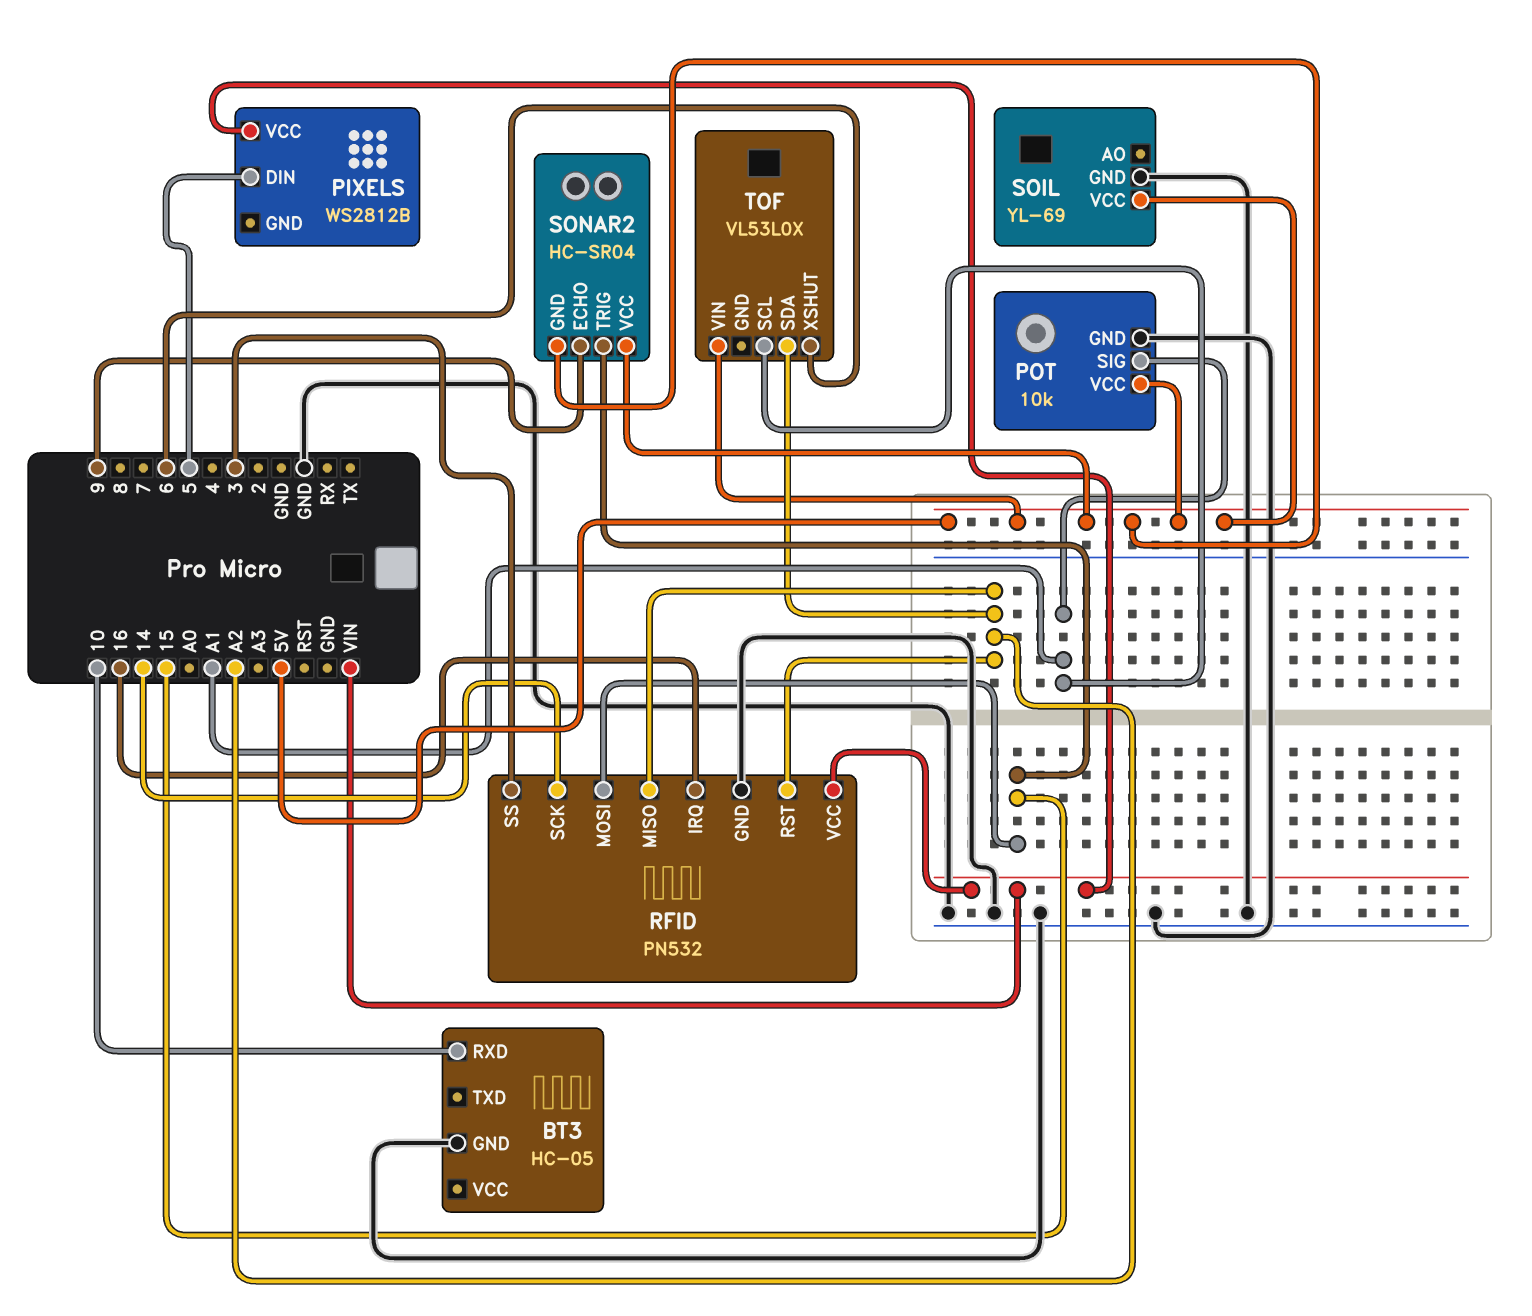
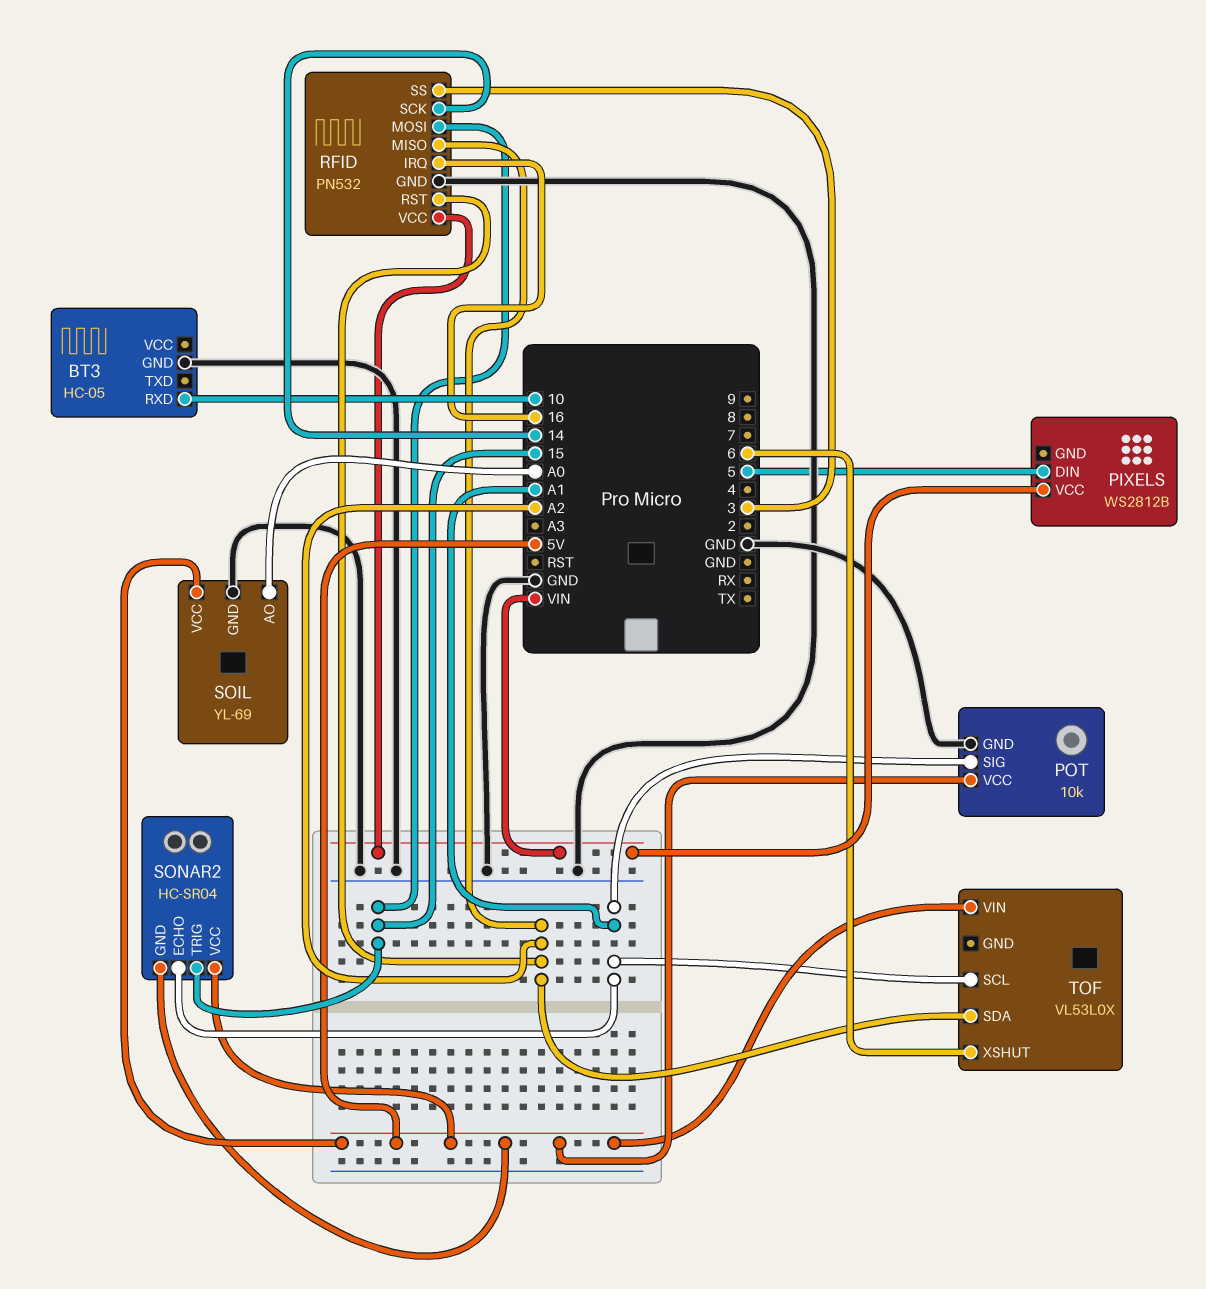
SOIL pin AO: none -> A0
SONAR2 pin ECHO: 9 -> A1

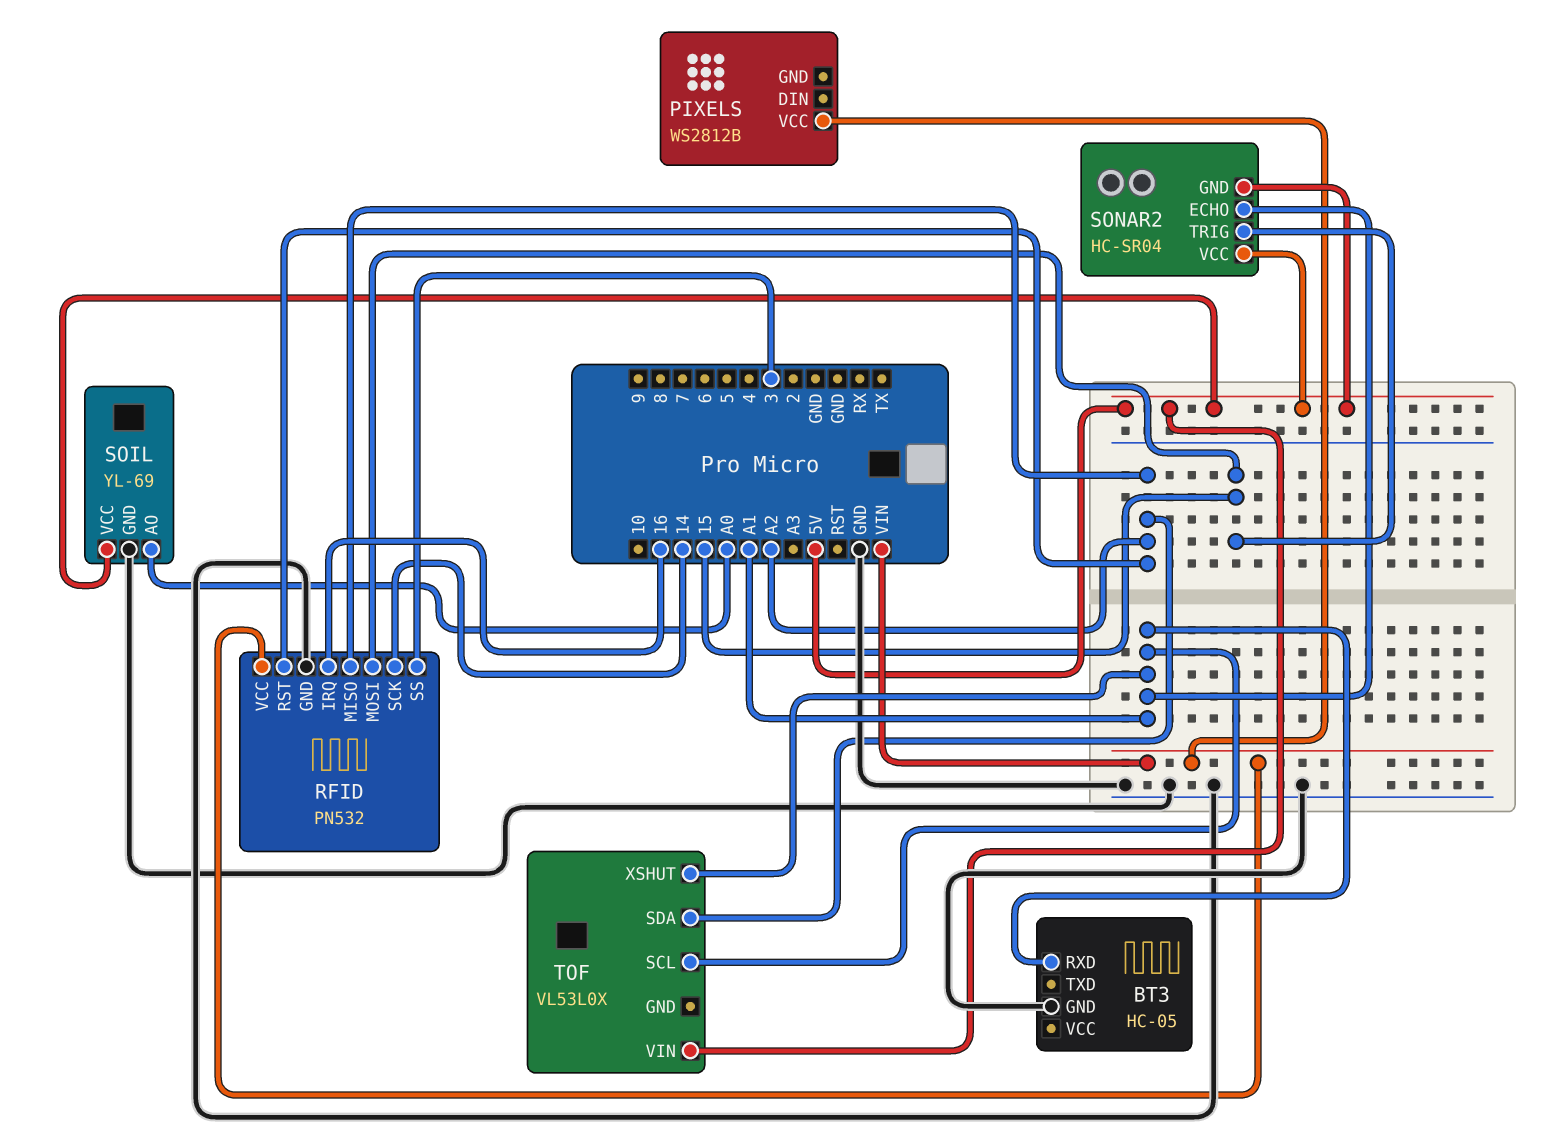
BT3 pin RXD: 10 -> A1
PIXELS pin DIN: 5 -> none
POT: 10k -> none
POT pin GND: GND -> none
POT pin SIG: A1 -> none
POT pin VCC: 5V -> none
TOF pin XSHUT: 6 -> A1

